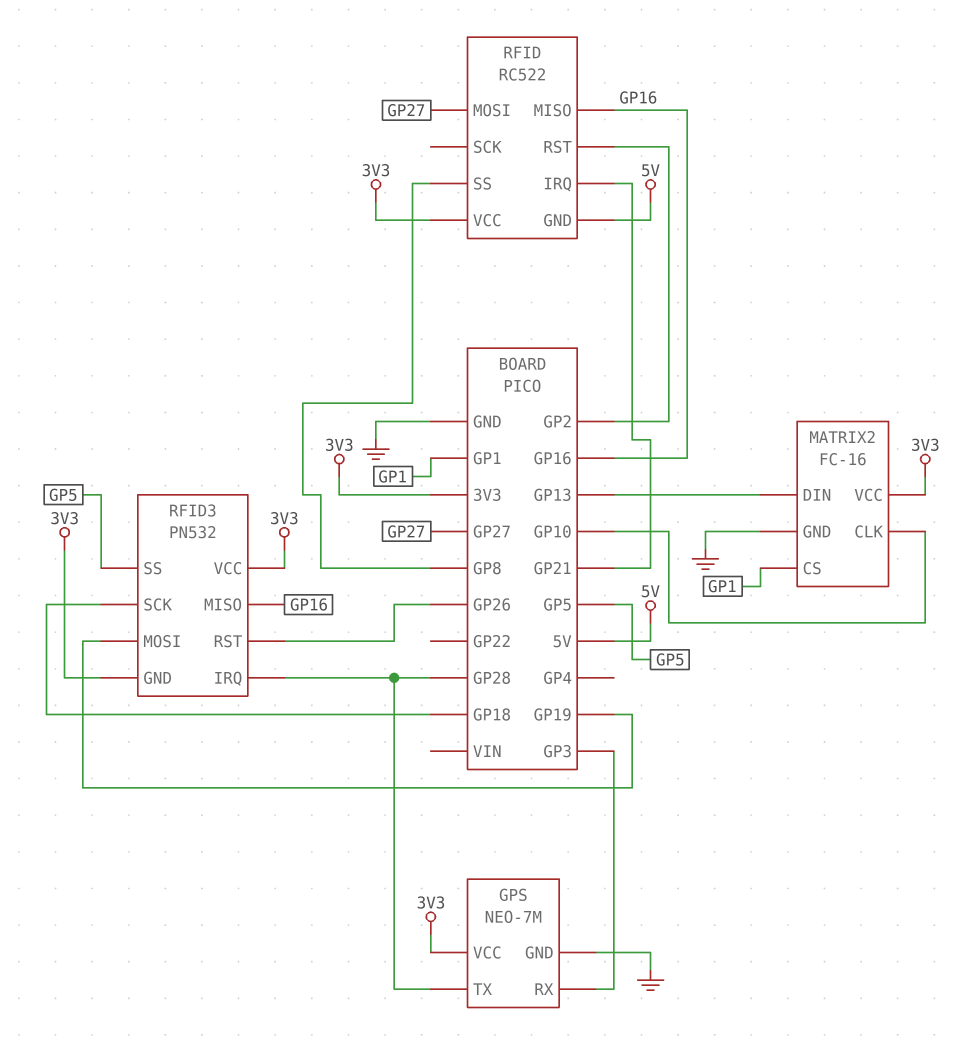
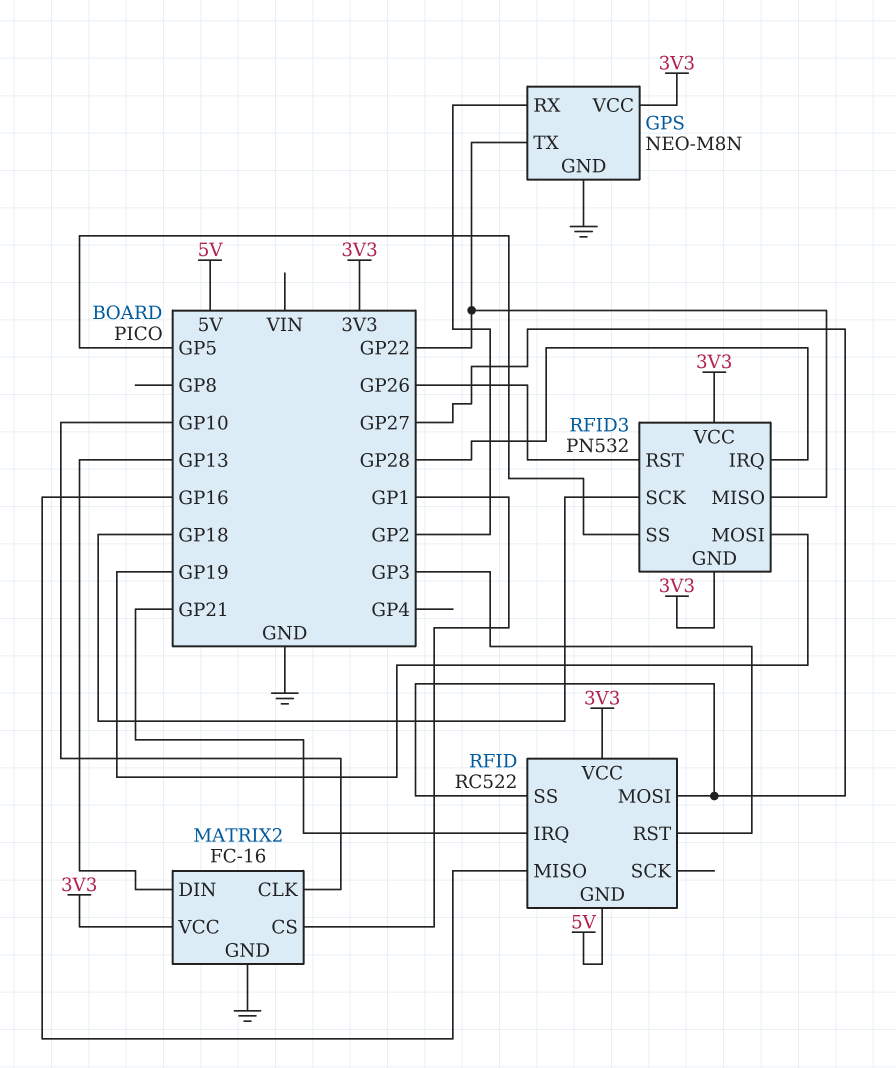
GPS: NEO-7M -> NEO-M8N
GPS pin RX: GP3 -> GP2
GPS pin TX: GP28 -> GP22
RFID pin RST: GP2 -> GP3
RFID pin SS: GP8 -> GP27
RFID3 pin MISO: GP16 -> GP22

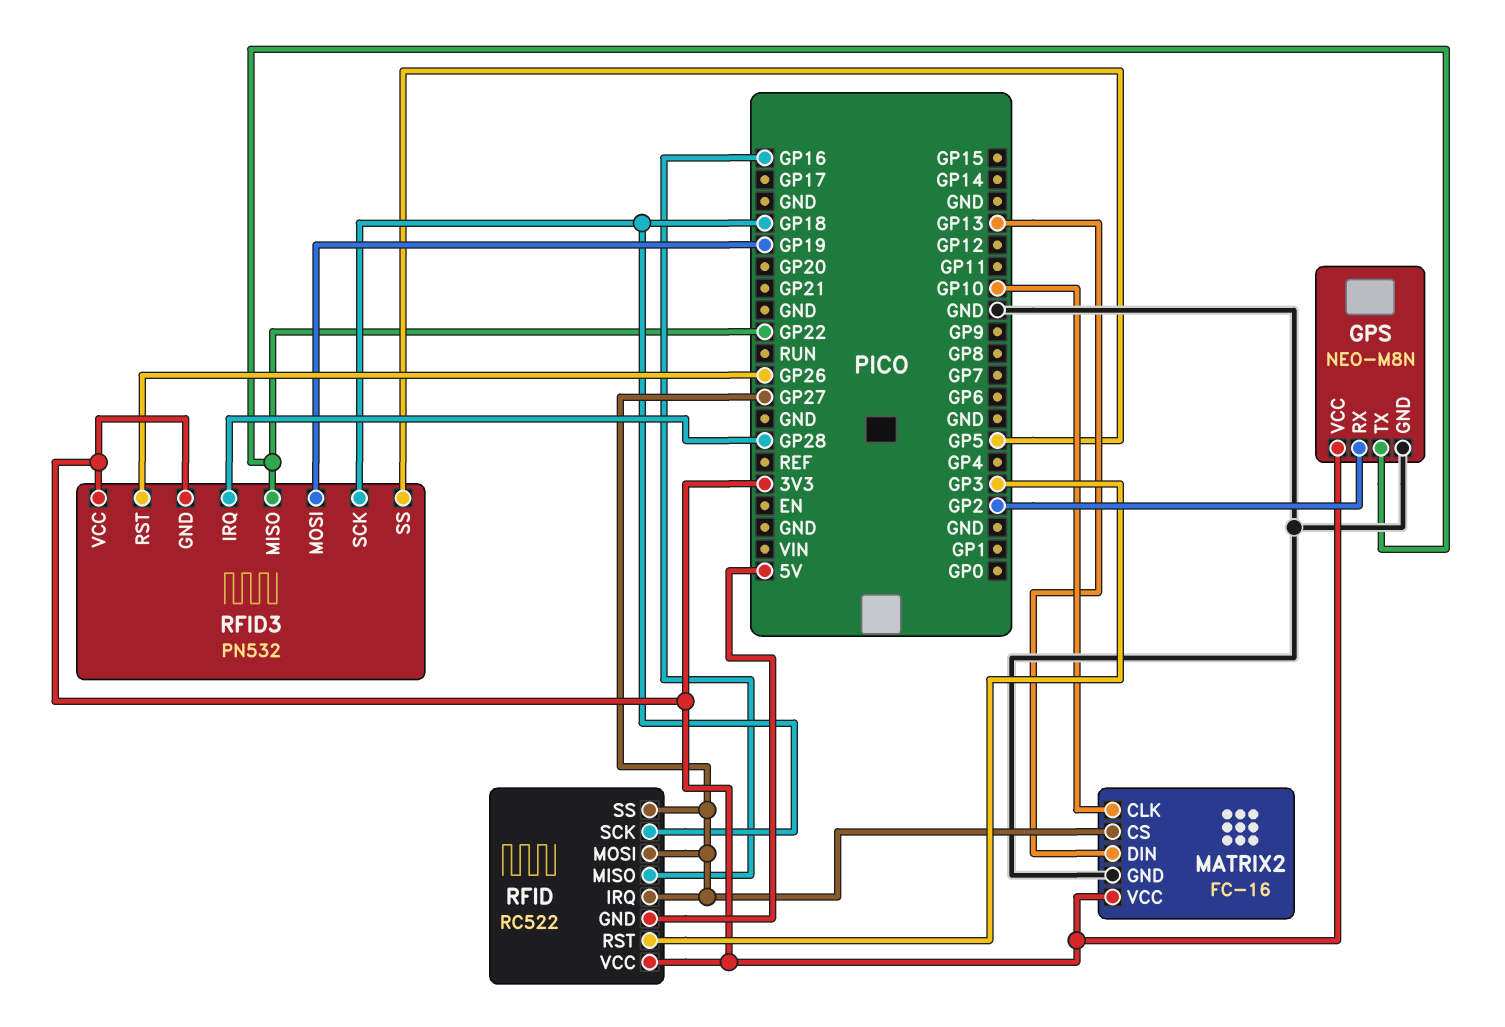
MATRIX2 pin CS: GP1 -> GP27
RFID pin IRQ: GP21 -> GP27
RFID pin SCK: none -> GP18

